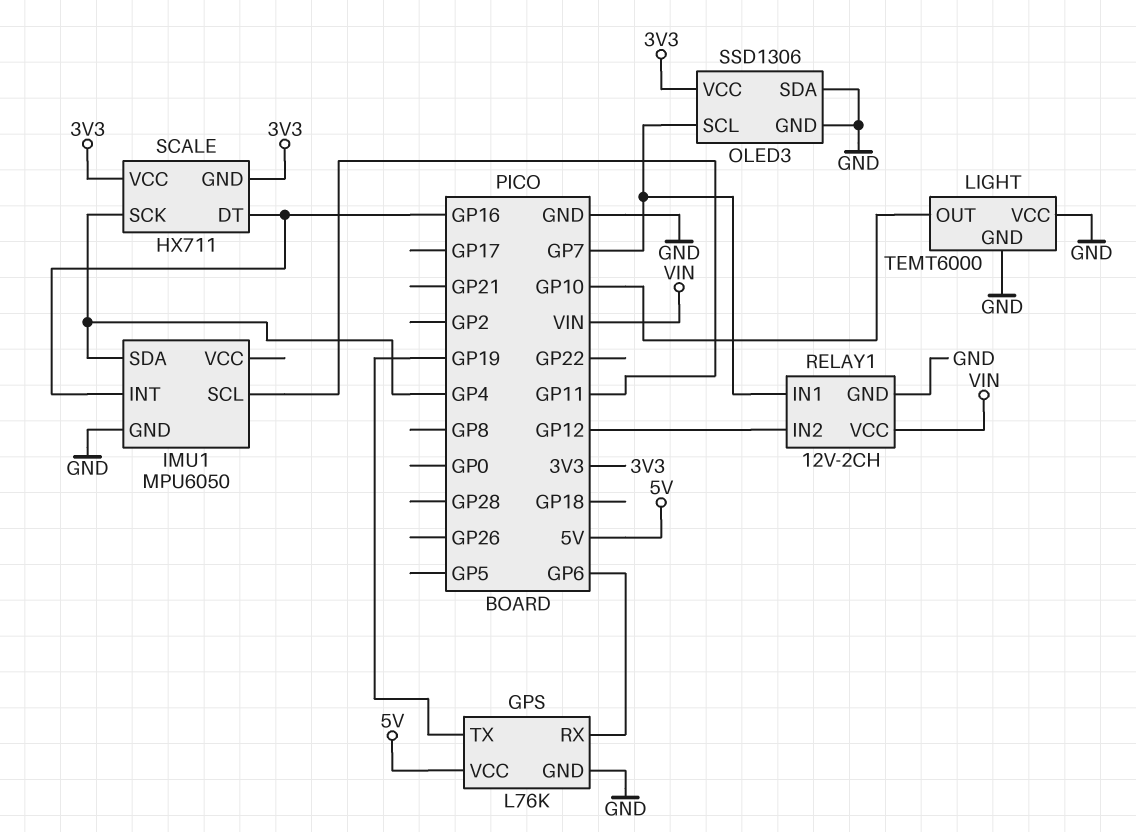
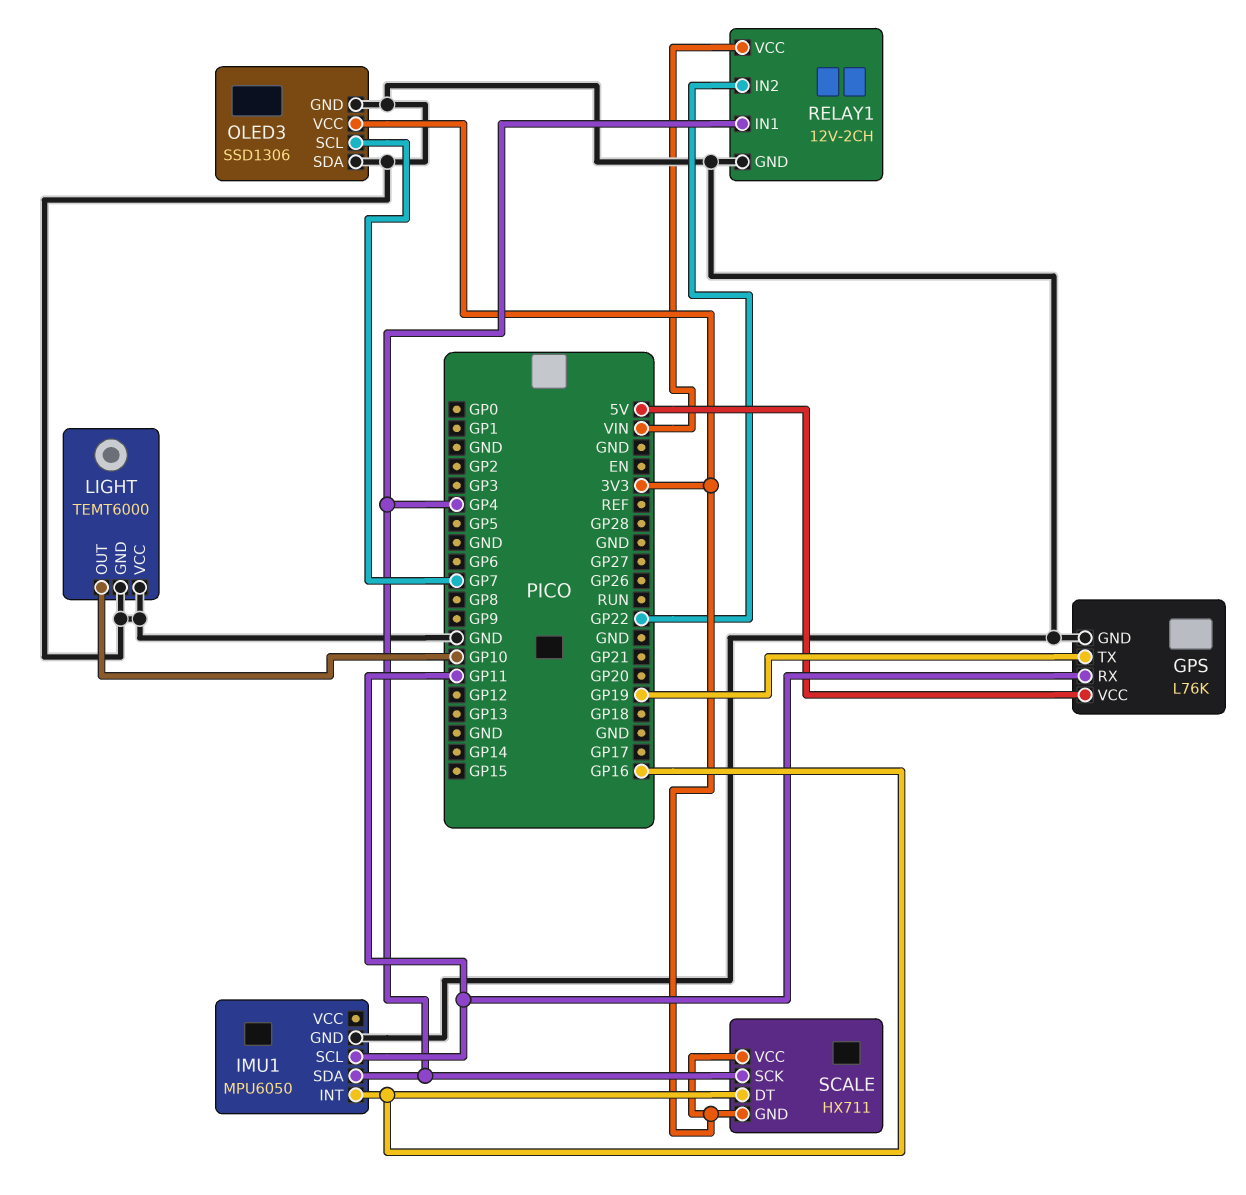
GPS pin RX: GP6 -> GP11
RELAY1 pin IN1: GP7 -> GP4
RELAY1 pin IN2: GP12 -> GP22

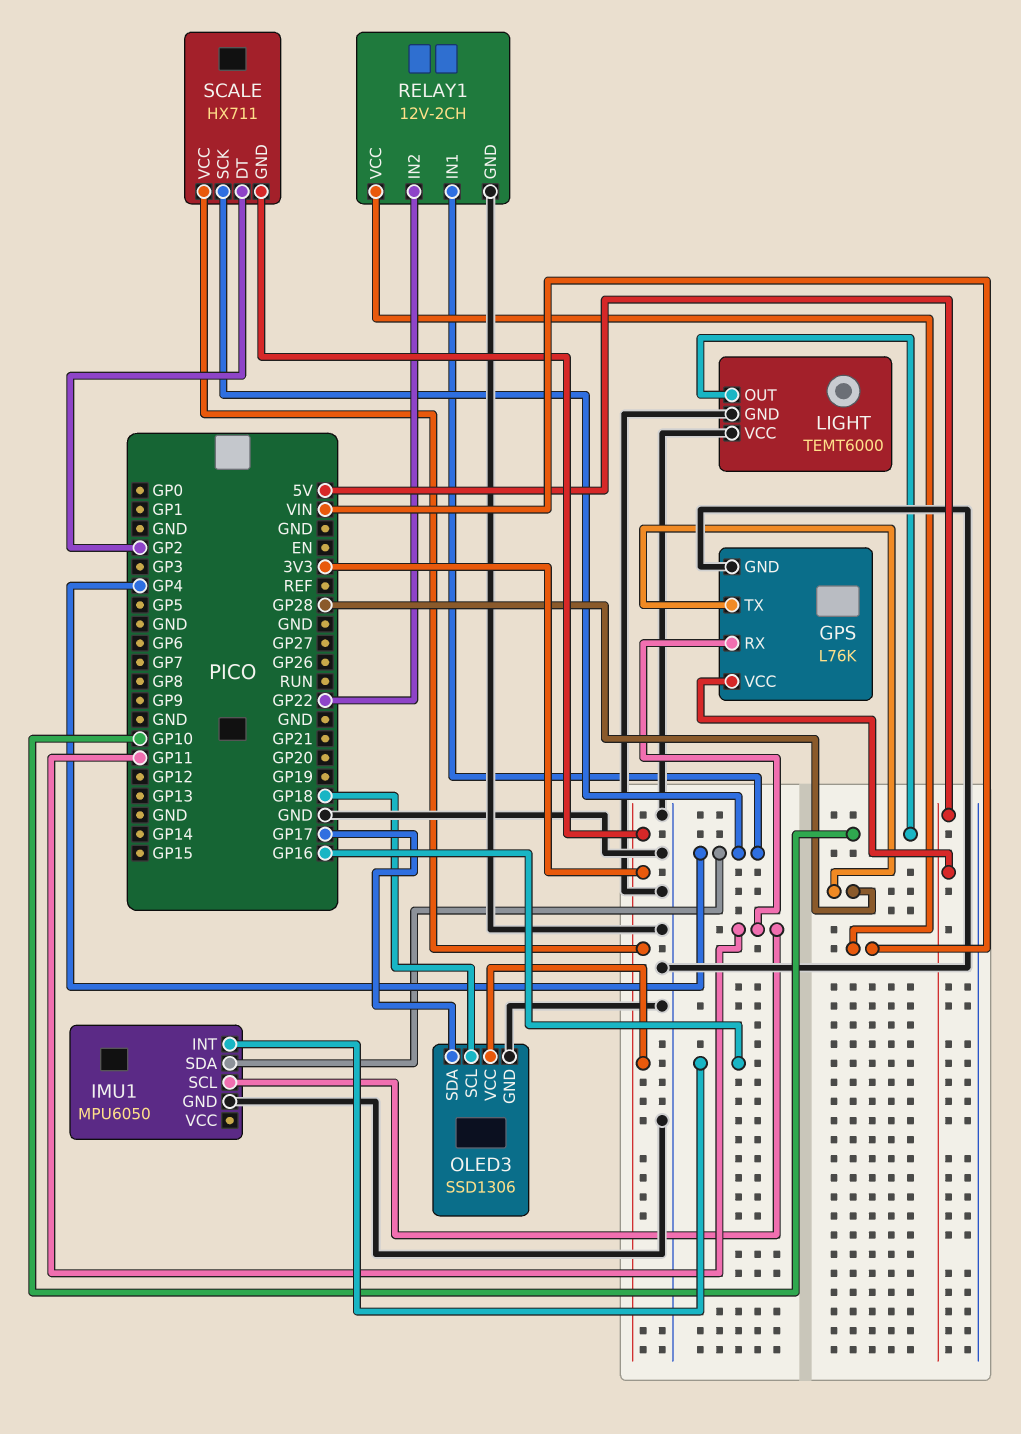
GPS pin TX: GP19 -> GP28
OLED3 pin SCL: GP7 -> GP18
OLED3 pin SDA: GND -> GP17
SCALE pin DT: GP16 -> GP2

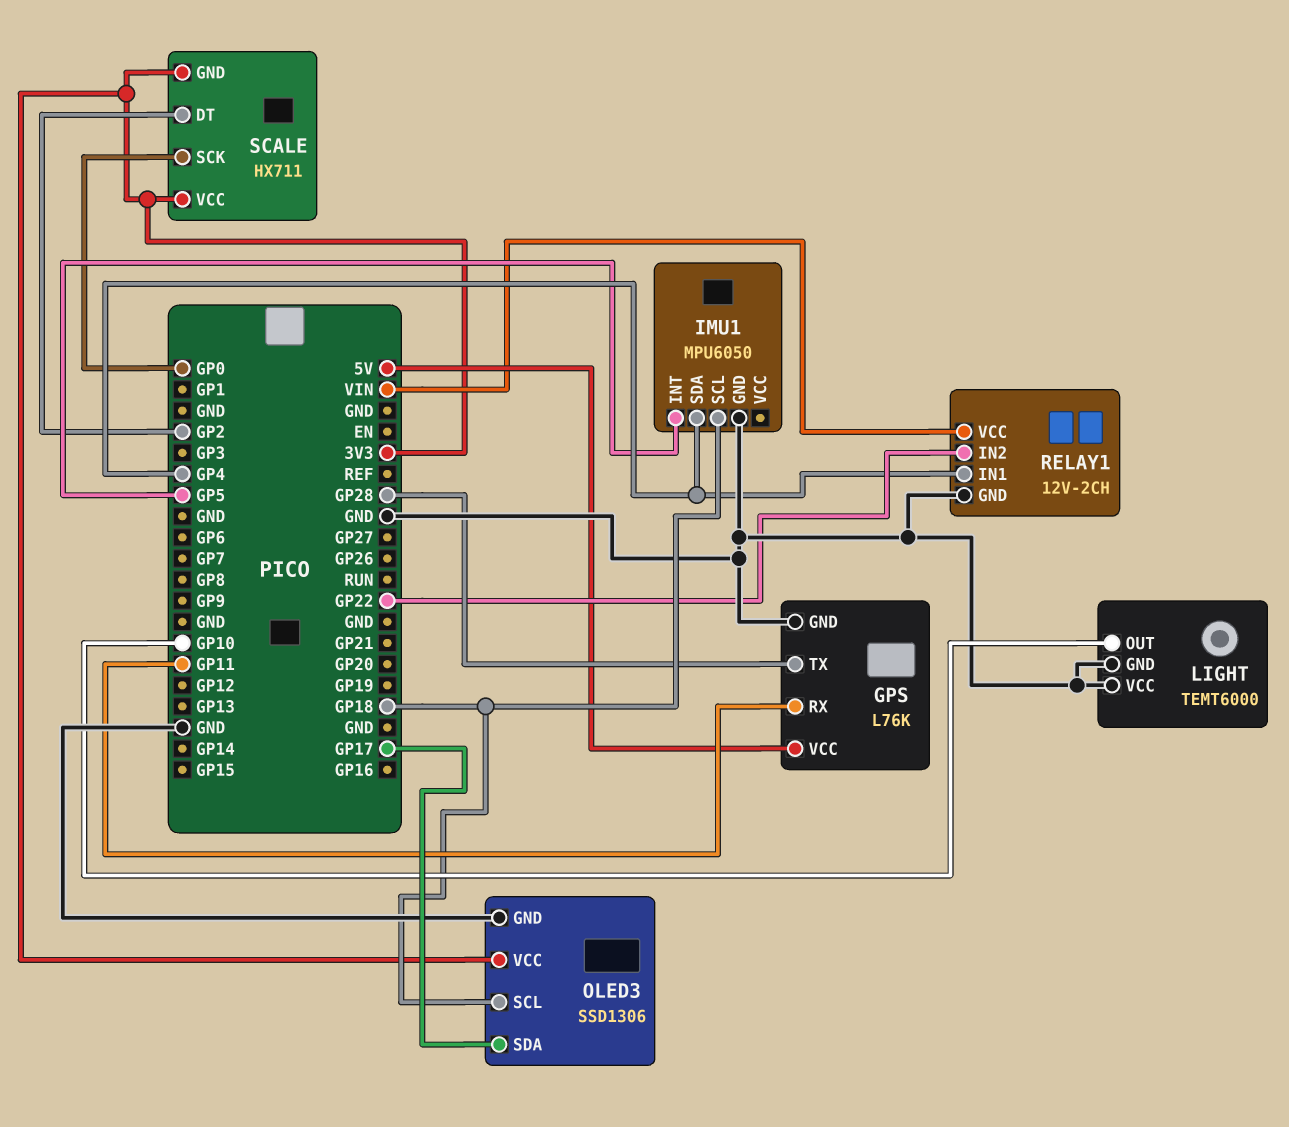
IMU1 pin INT: GP16 -> GP5
IMU1 pin SCL: GP11 -> GP18
SCALE pin SCK: GP4 -> GP0

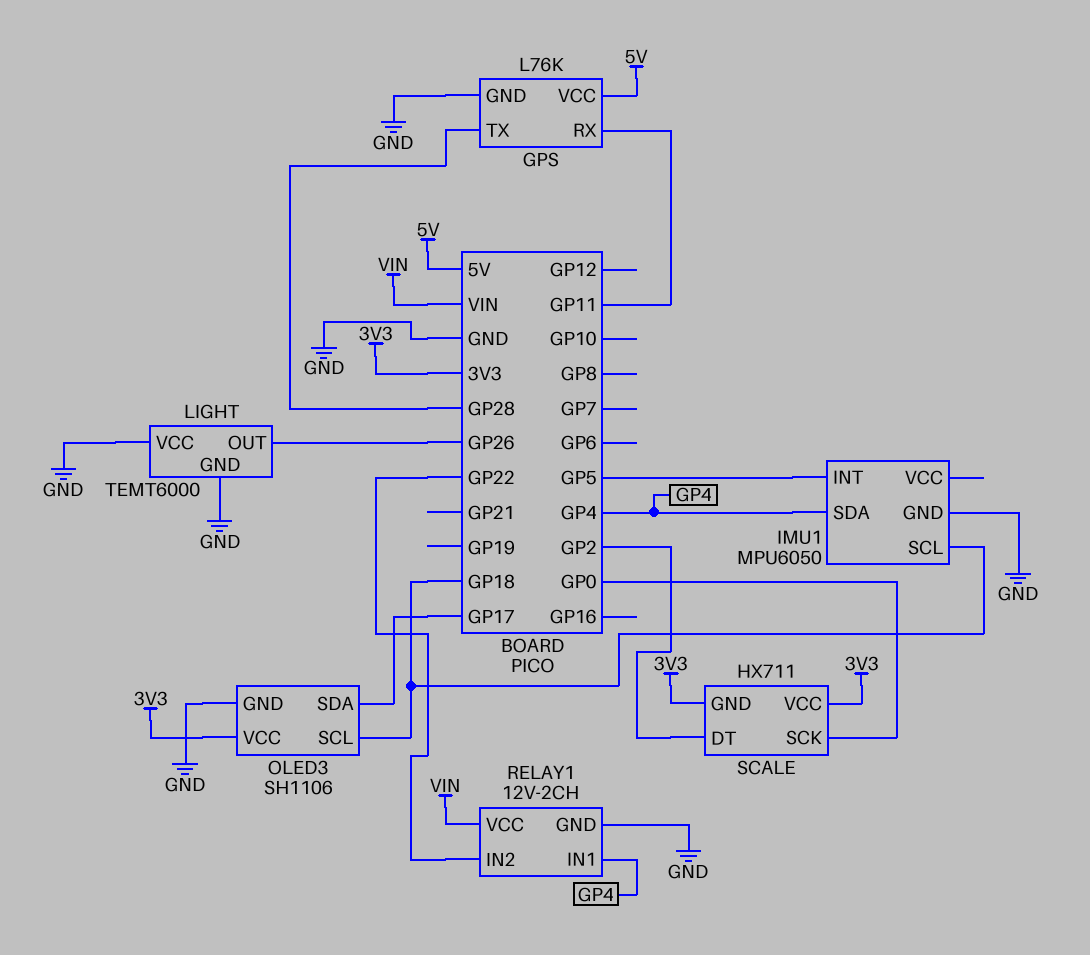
LIGHT pin OUT: GP10 -> GP26
OLED3: SSD1306 -> SH1106

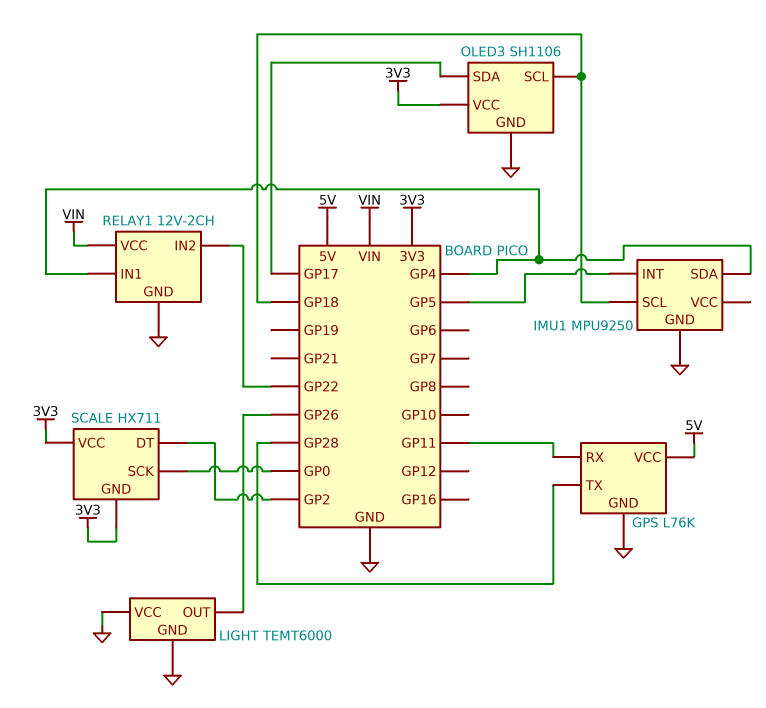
IMU1: MPU6050 -> MPU9250

